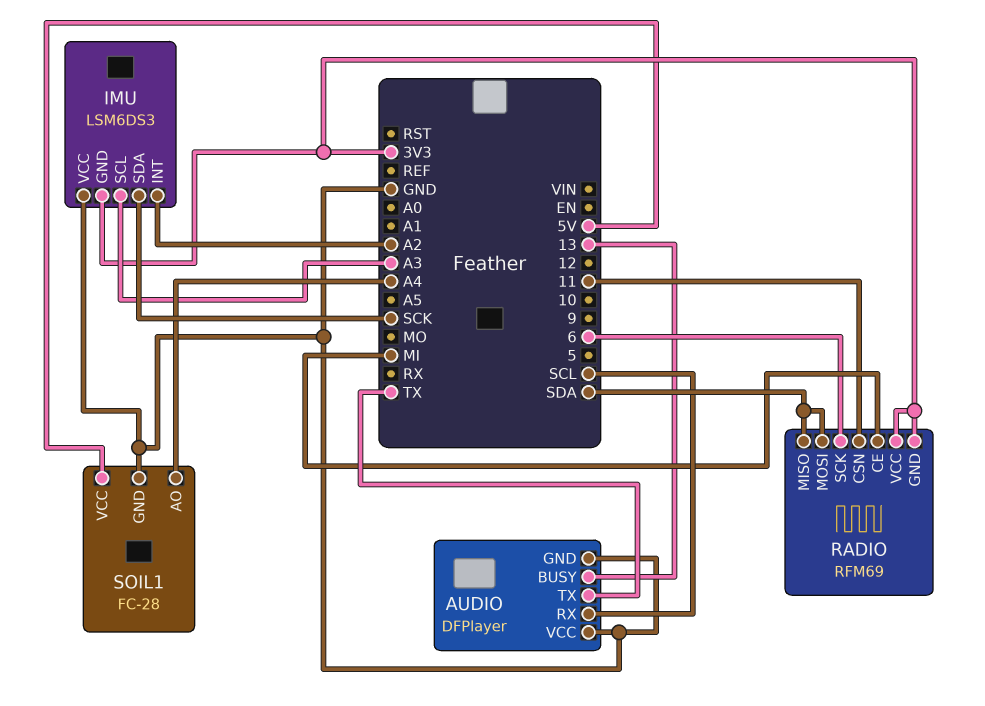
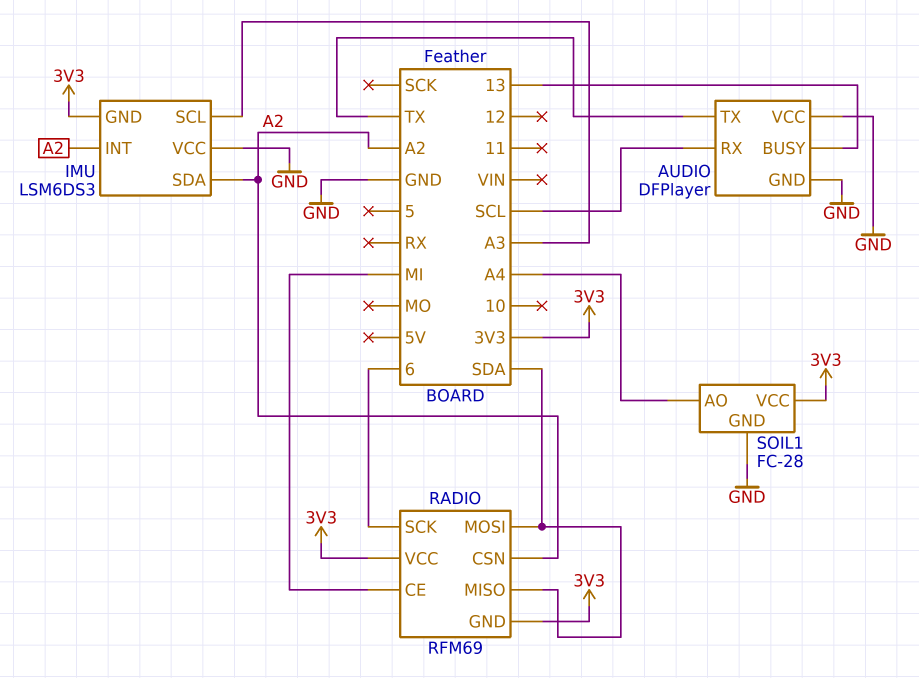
IMU pin SDA: SCK -> A2
RADIO pin CSN: 11 -> A2
SOIL1 pin VCC: 5V -> 3V3

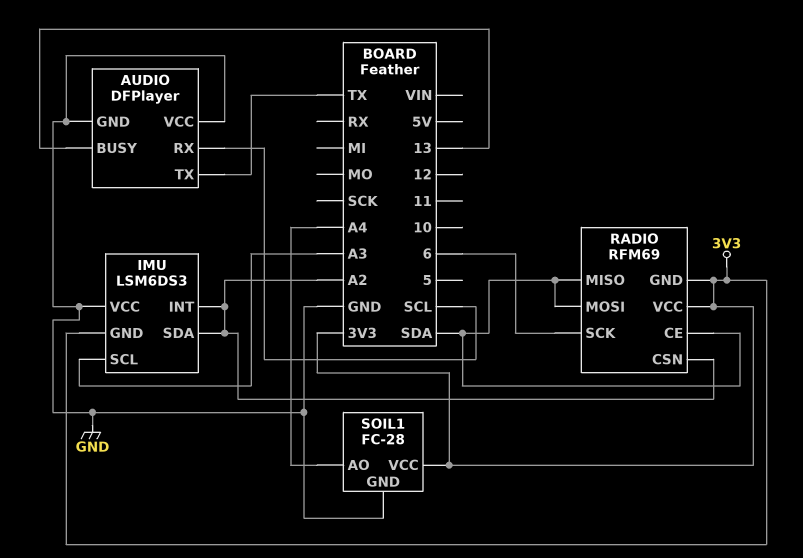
RADIO pin CE: MI -> SDA

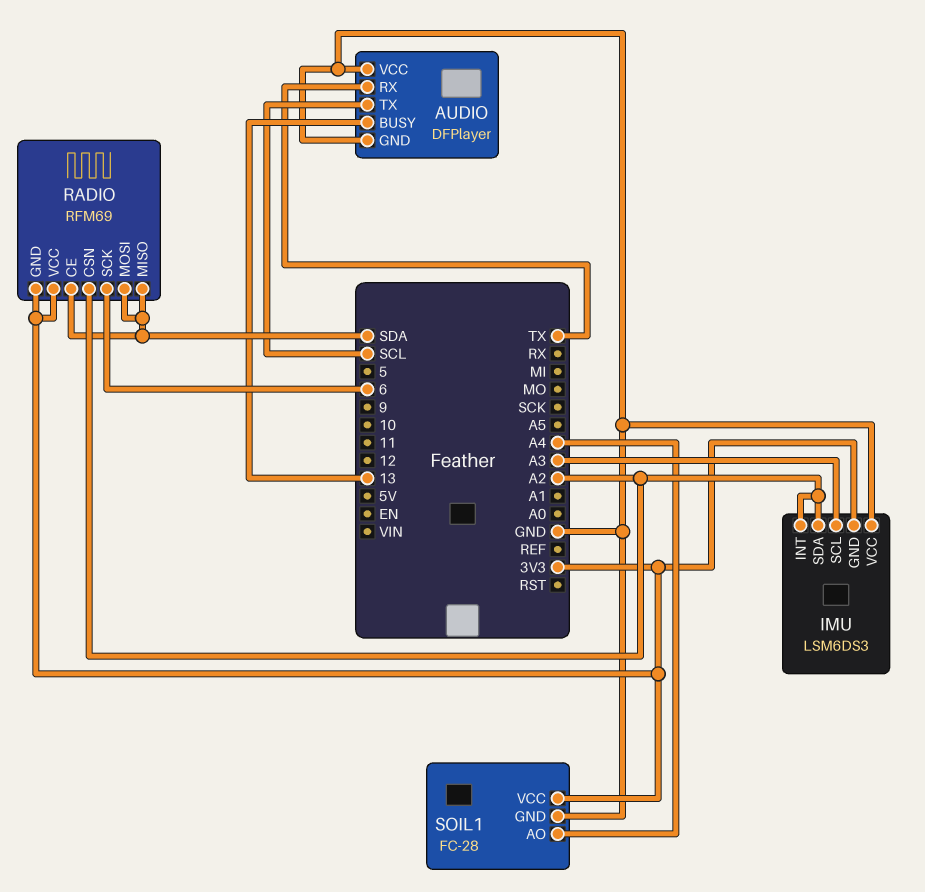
AUDIO pin RX: SCL -> TX
AUDIO pin TX: TX -> SCL

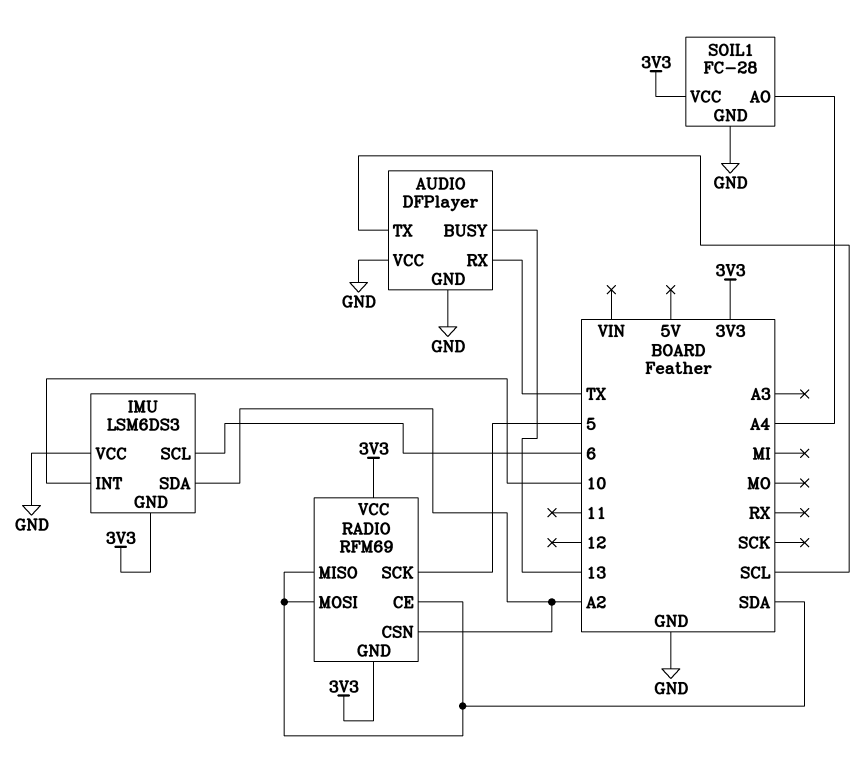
IMU pin INT: A2 -> 10
IMU pin SCL: A3 -> 6
RADIO pin SCK: 6 -> 5

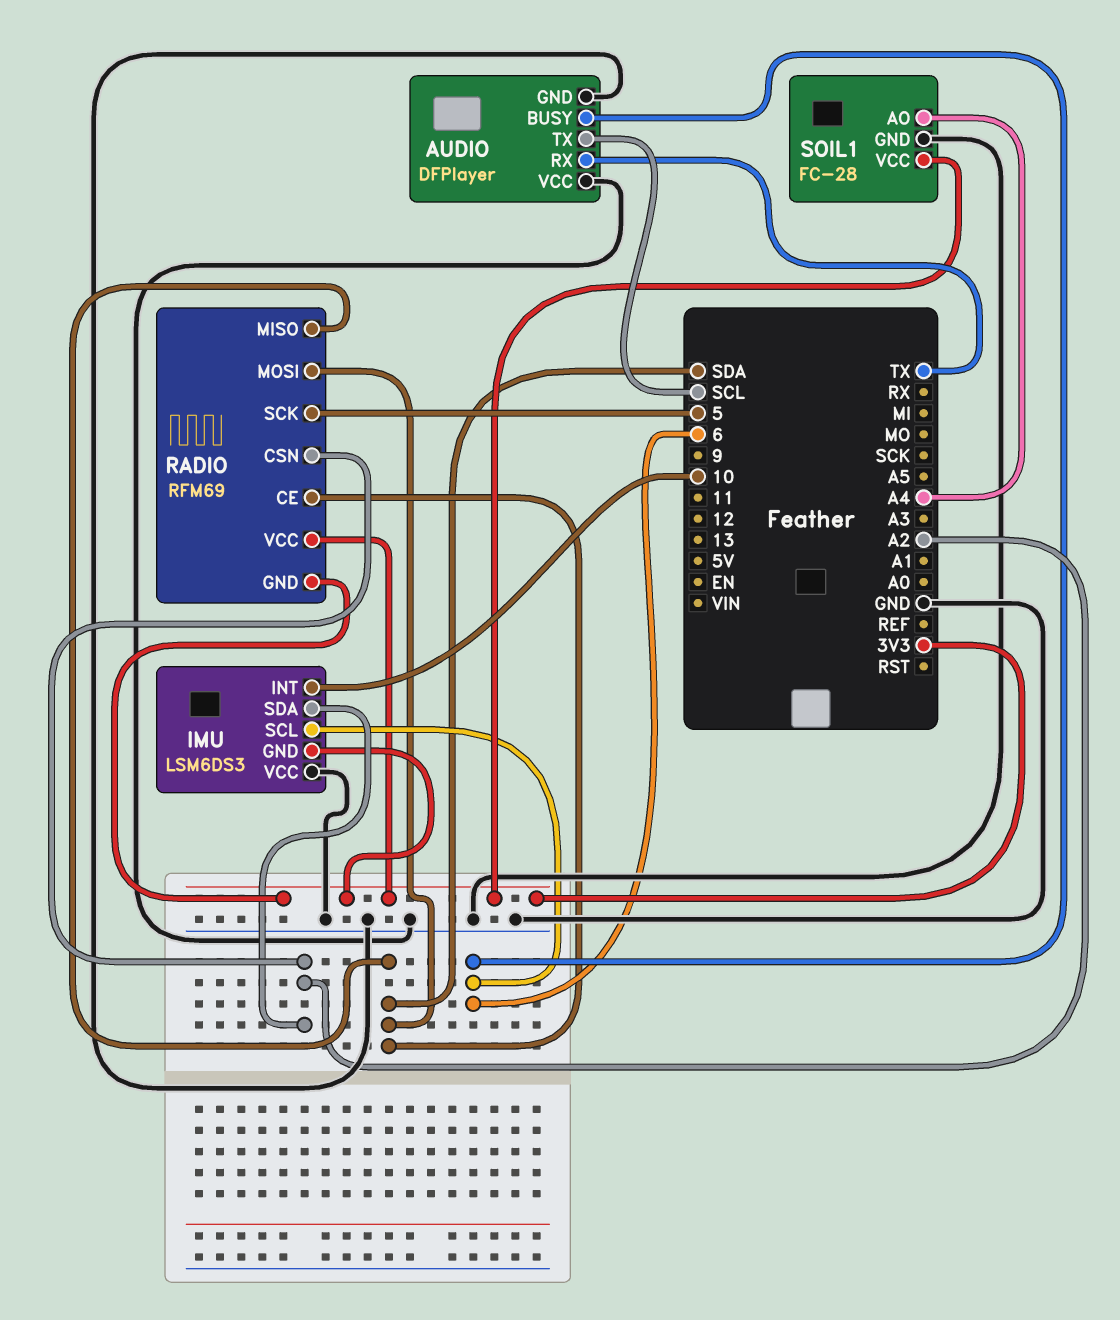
AUDIO pin BUSY: 13 -> 6

